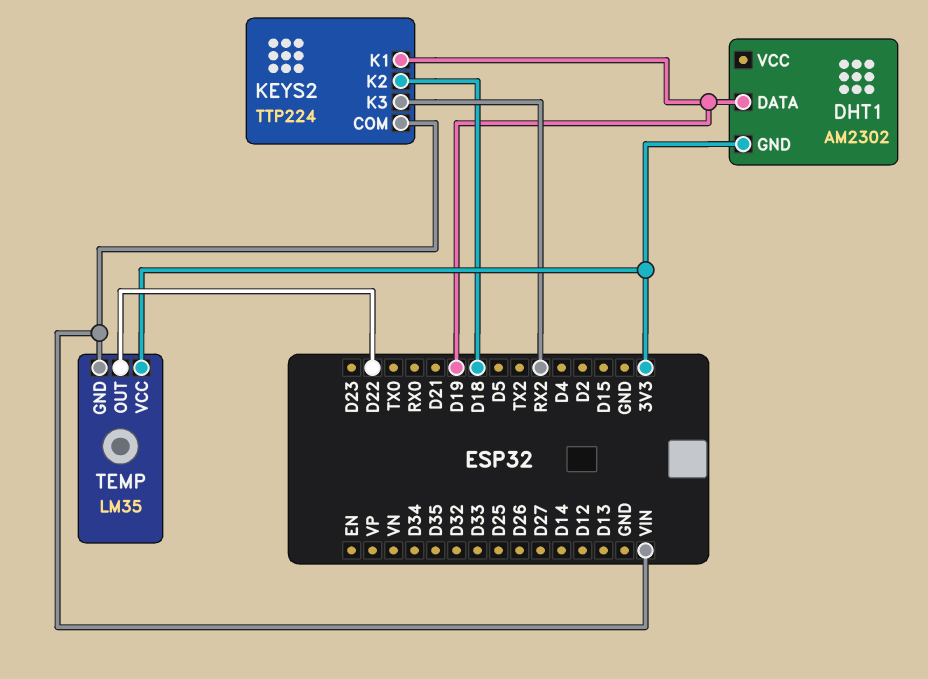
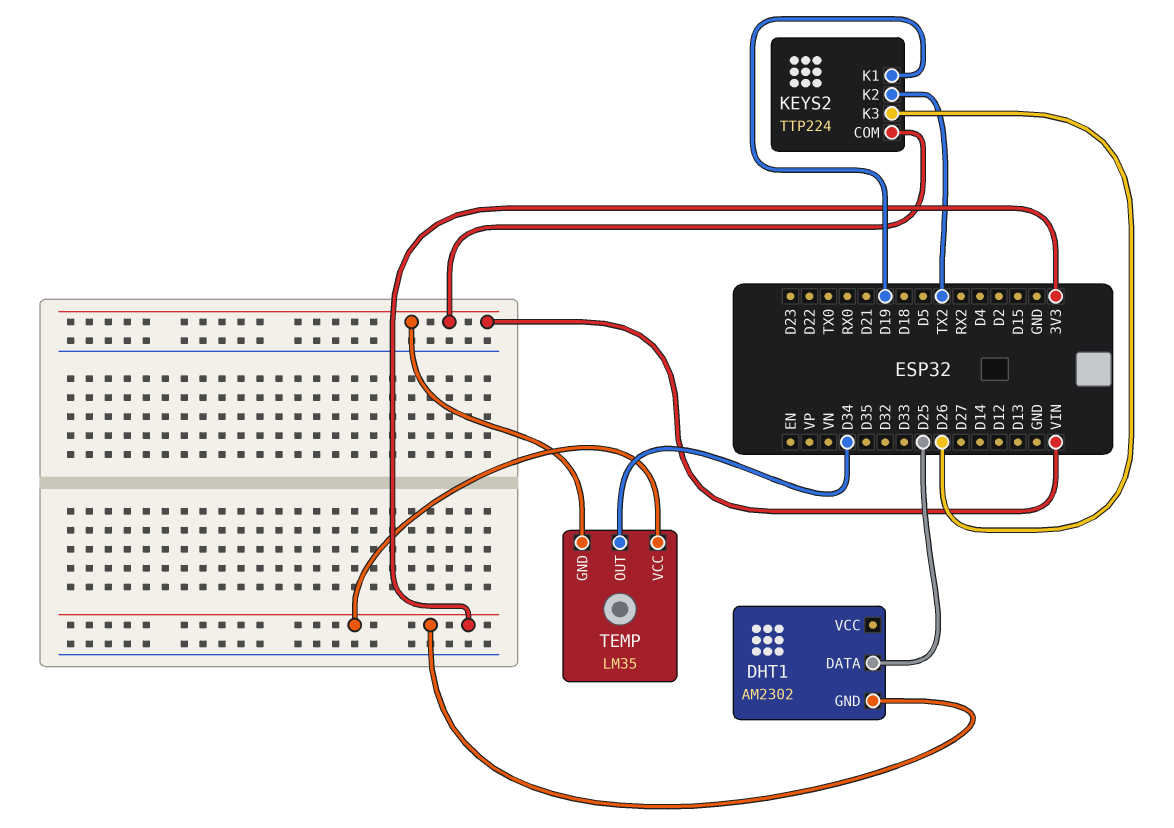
DHT1 pin DATA: D19 -> D25
KEYS2 pin K2: D18 -> TX2
KEYS2 pin K3: RX2 -> D26
TEMP pin OUT: D22 -> D34

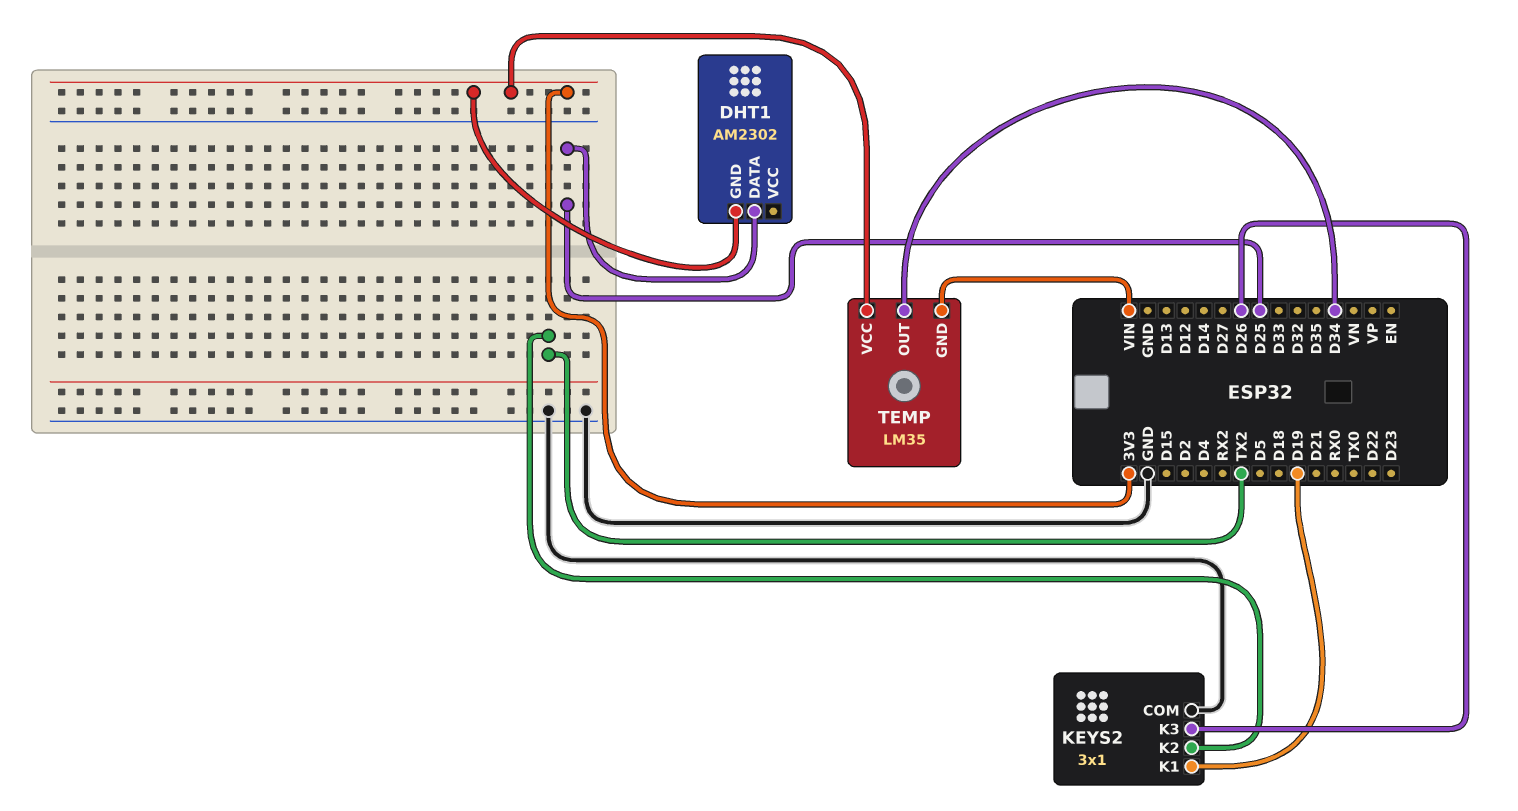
KEYS2: TTP224 -> 3x1
KEYS2 pin COM: VIN -> GND

